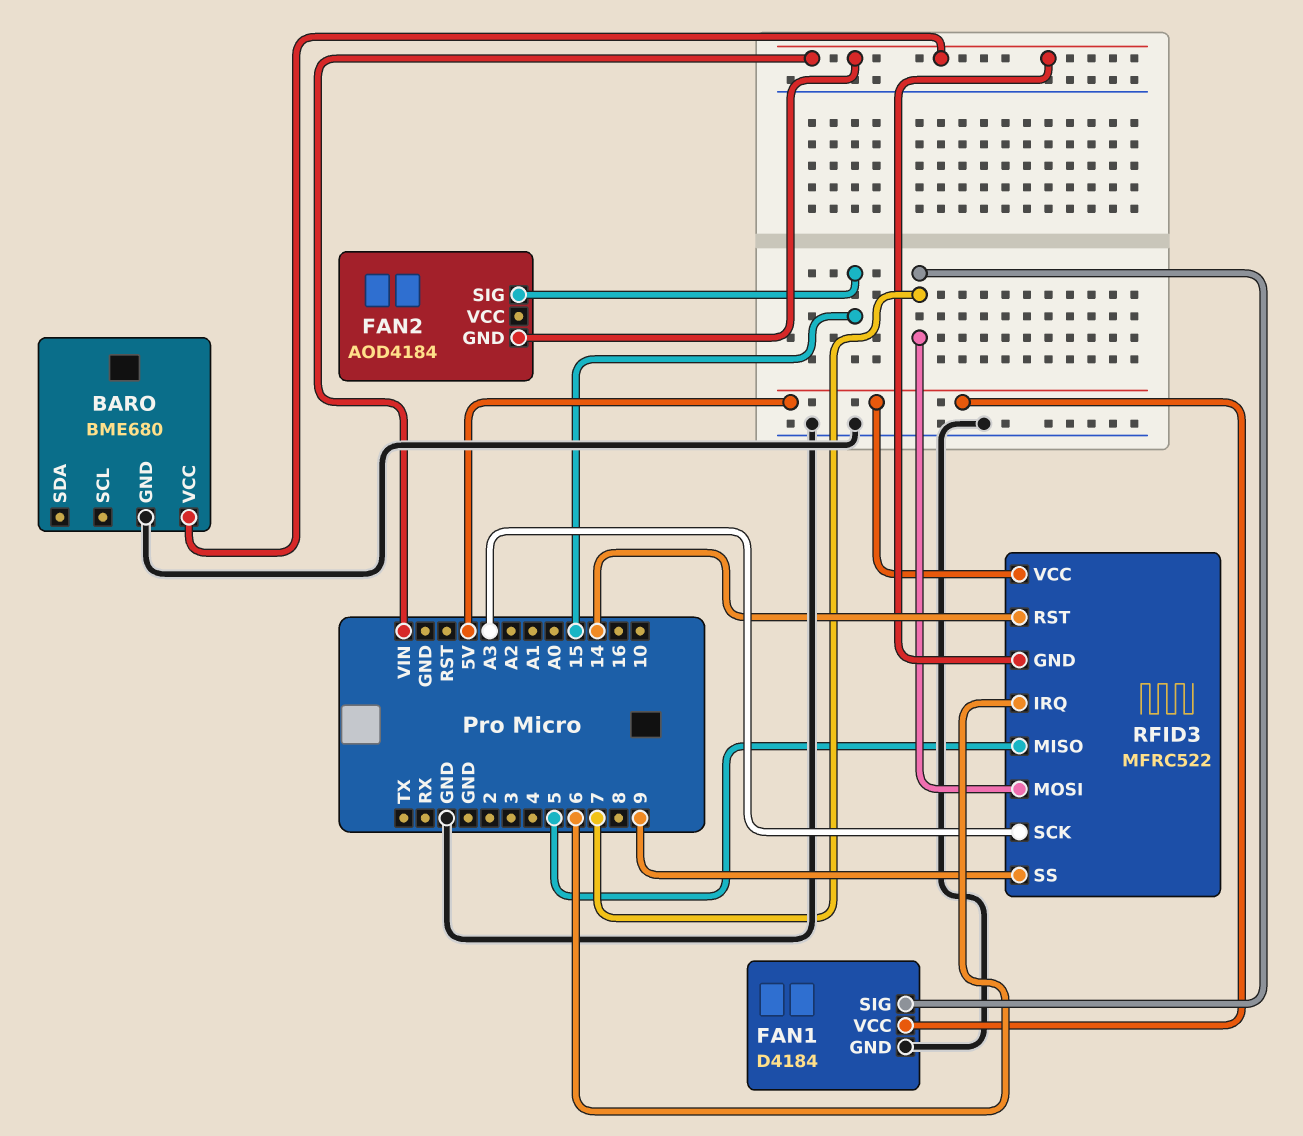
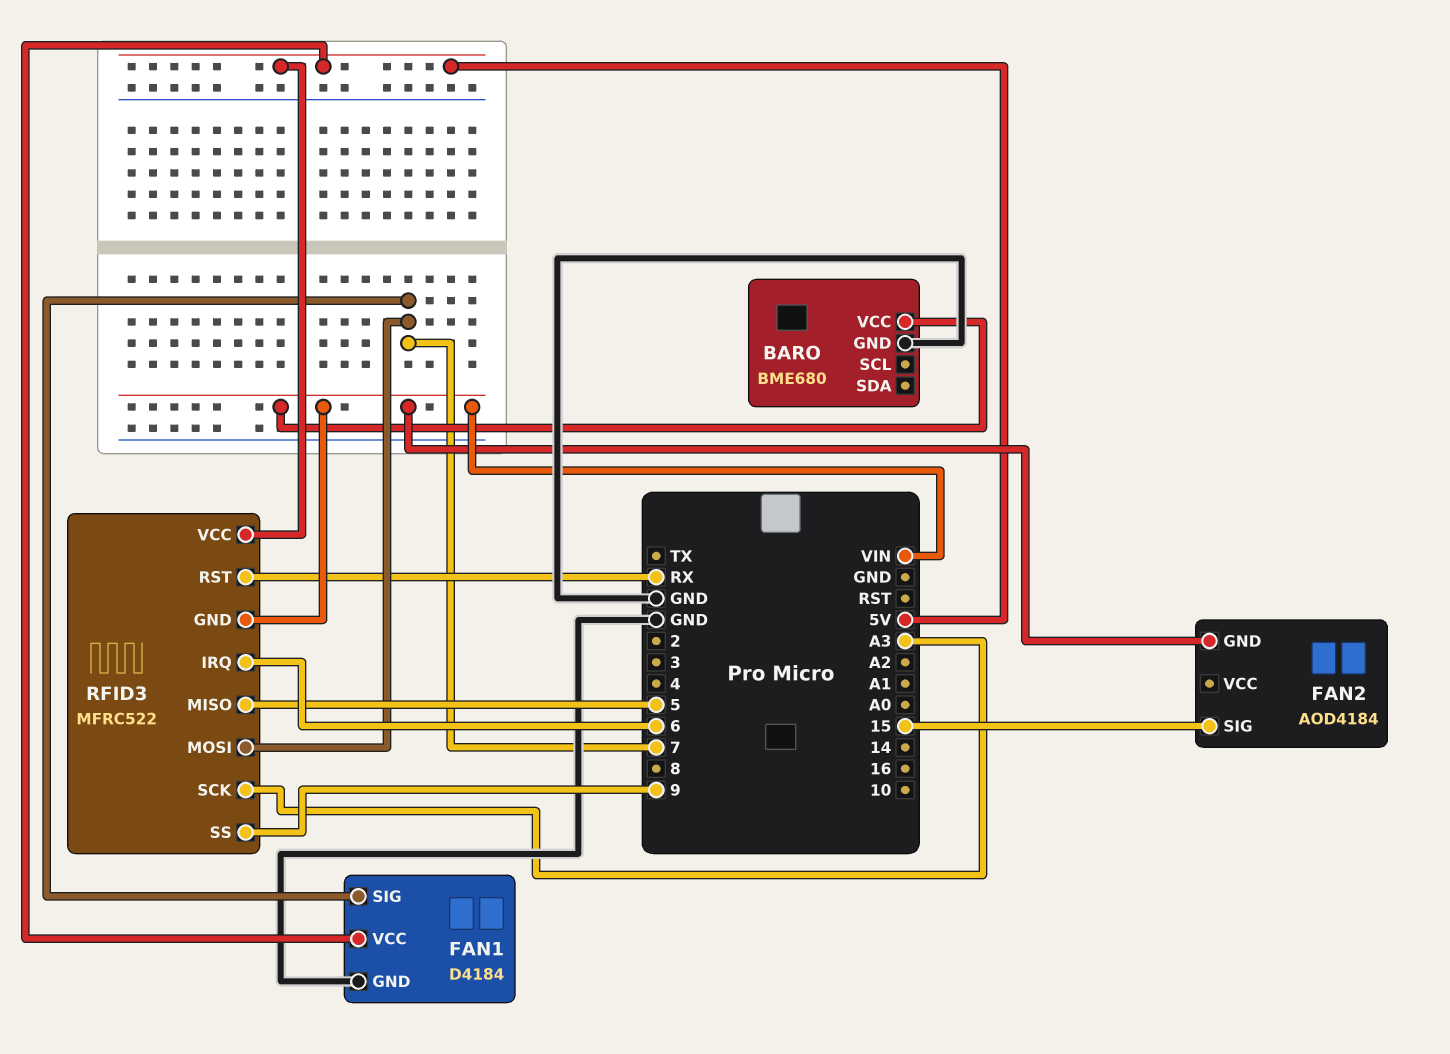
RFID3 pin RST: 14 -> RX

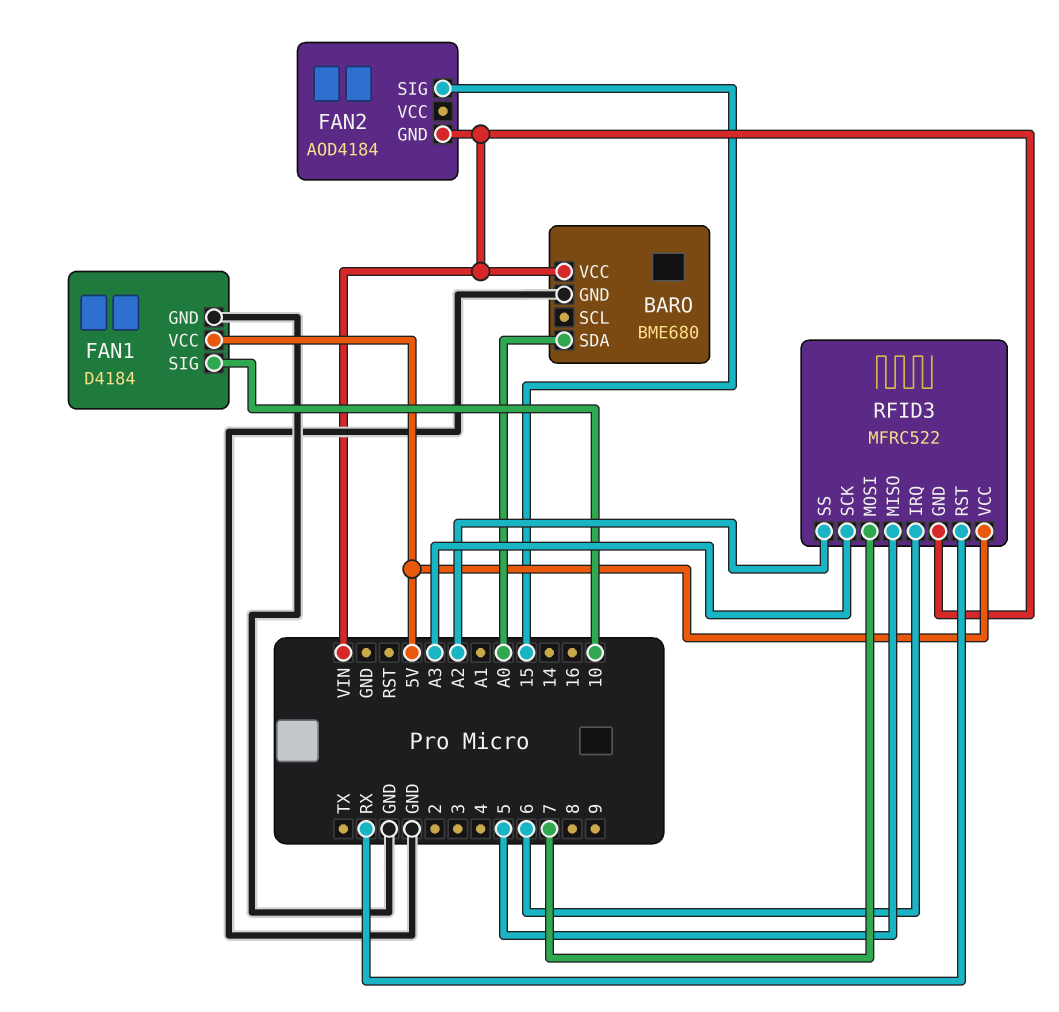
BARO pin SDA: none -> A0
FAN1 pin SIG: 7 -> 10
RFID3 pin SS: 9 -> A2

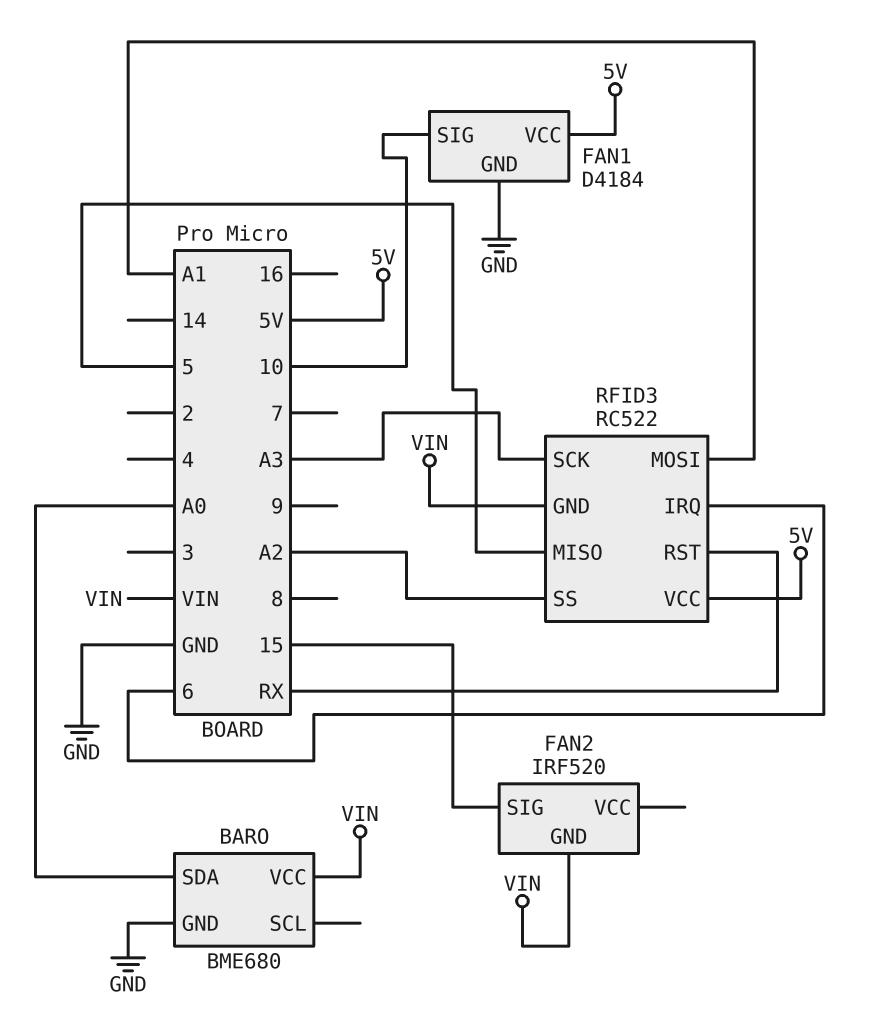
FAN2: AOD4184 -> IRF520
RFID3: MFRC522 -> RC522
RFID3 pin MOSI: 7 -> A1

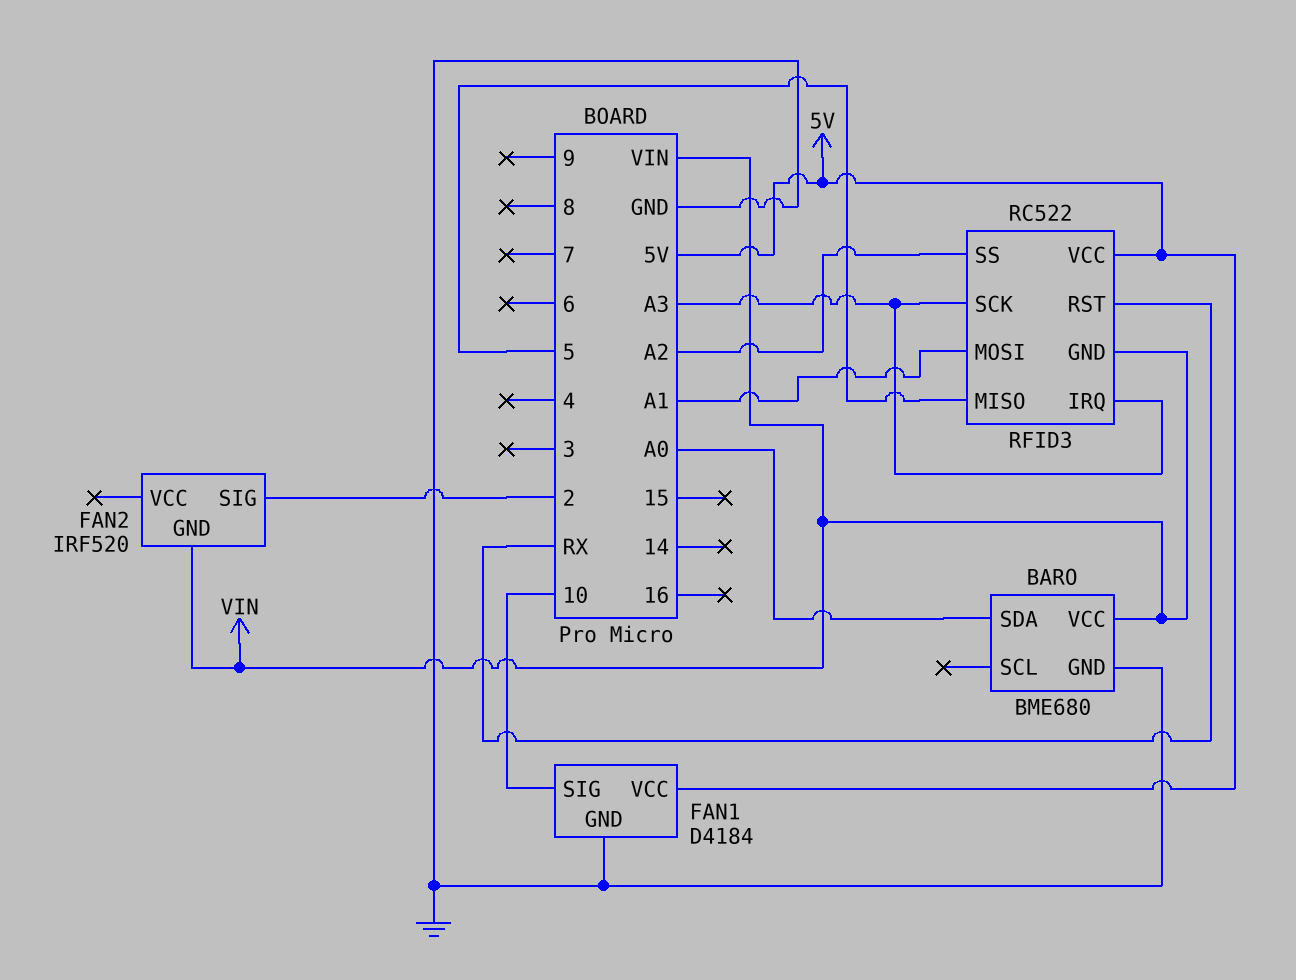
FAN2 pin SIG: 15 -> 2
RFID3 pin IRQ: 6 -> A3

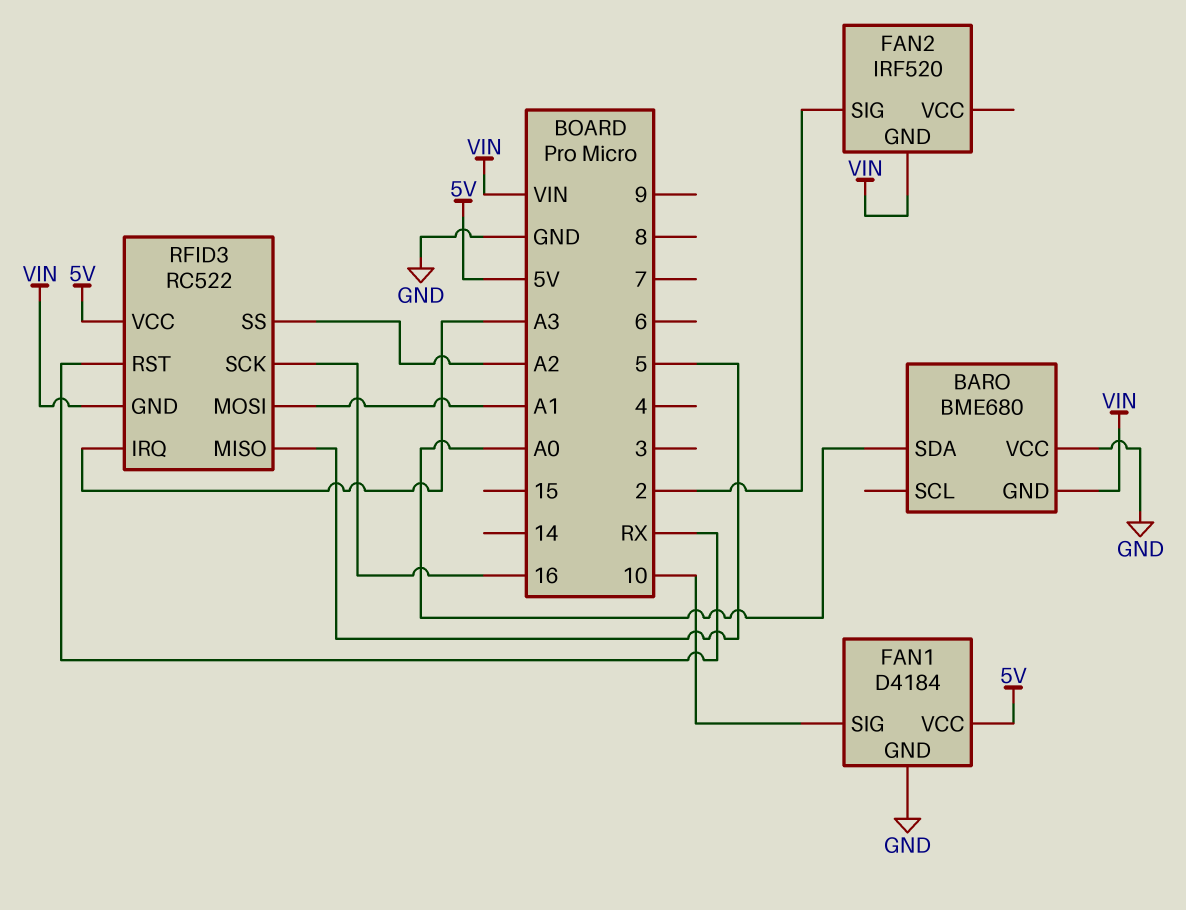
BARO pin GND: GND -> VIN
BARO pin VCC: VIN -> GND
RFID3 pin SCK: A3 -> 16

